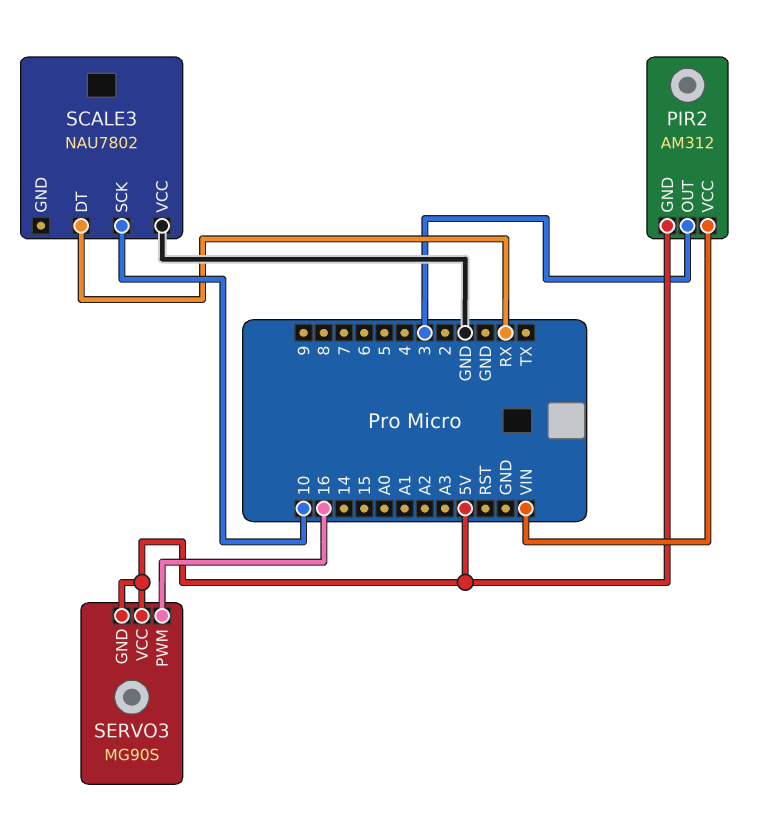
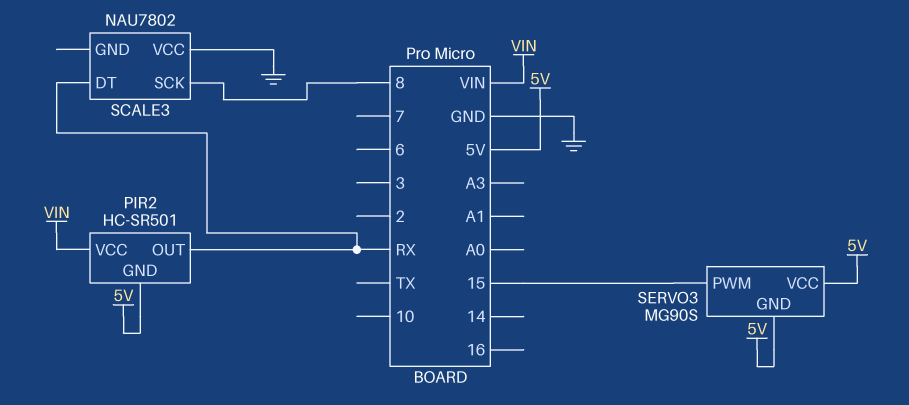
PIR2: AM312 -> HC-SR501
PIR2 pin OUT: 3 -> RX
SCALE3 pin SCK: 10 -> 8
SERVO3 pin PWM: 16 -> 15

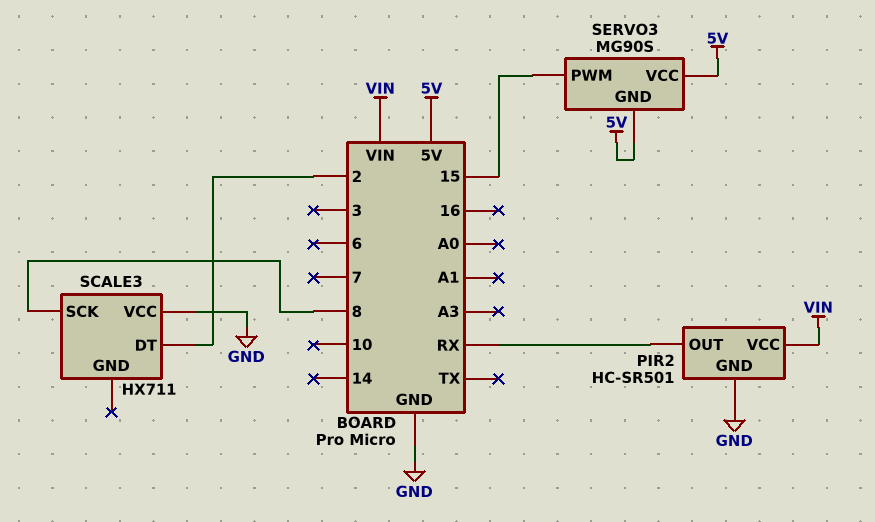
PIR2 pin GND: 5V -> GND
SCALE3: NAU7802 -> HX711
SCALE3 pin DT: RX -> 2

